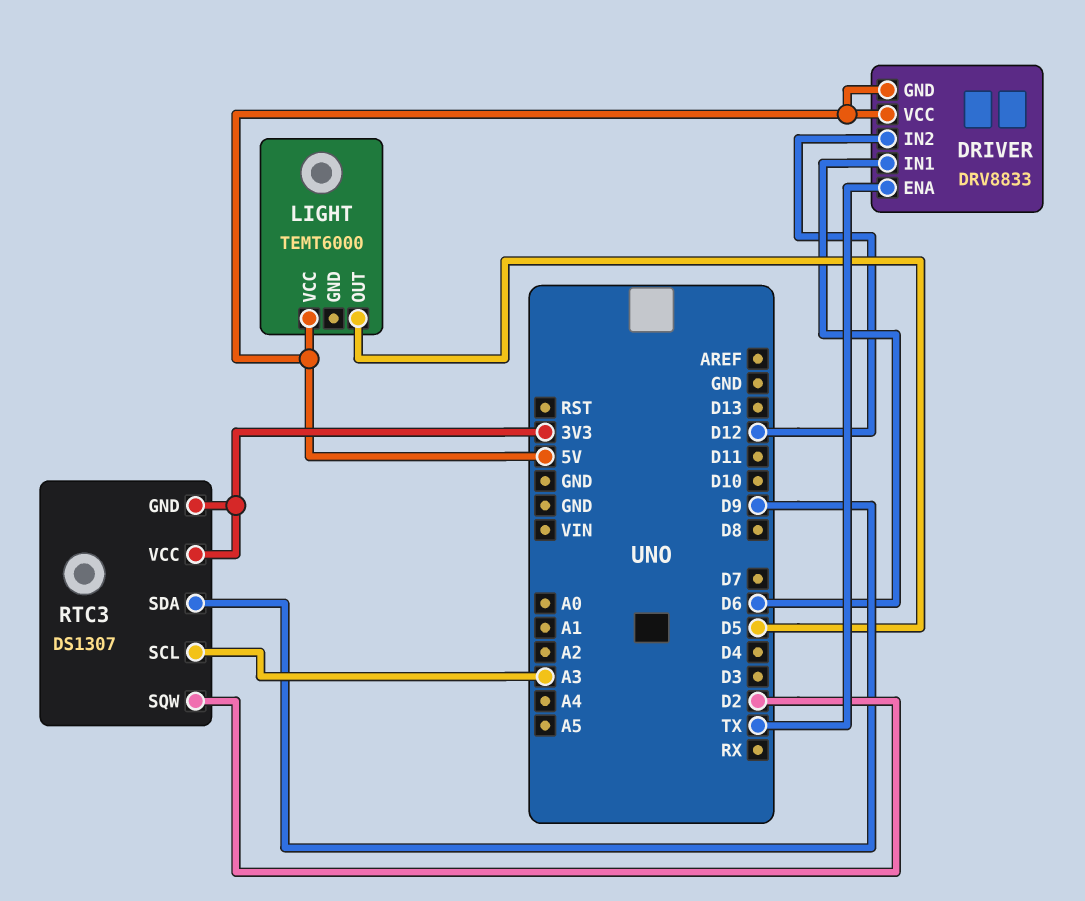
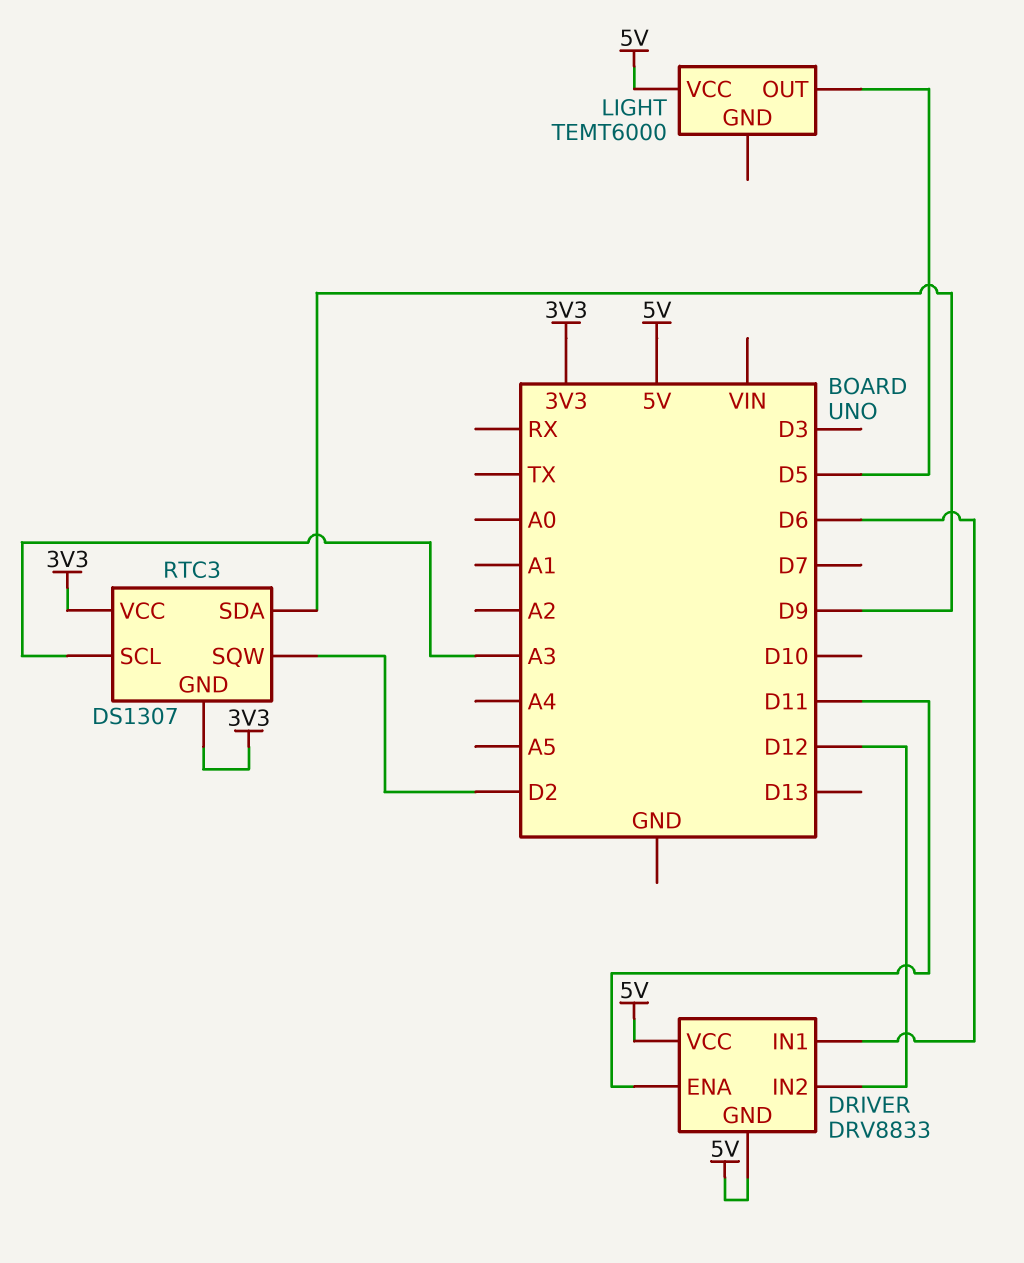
DRIVER pin ENA: TX -> D11

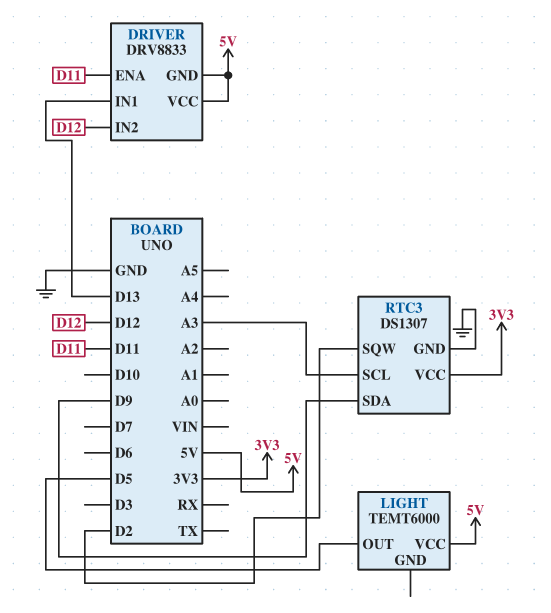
DRIVER pin IN1: D6 -> D13
RTC3 pin GND: 3V3 -> GND

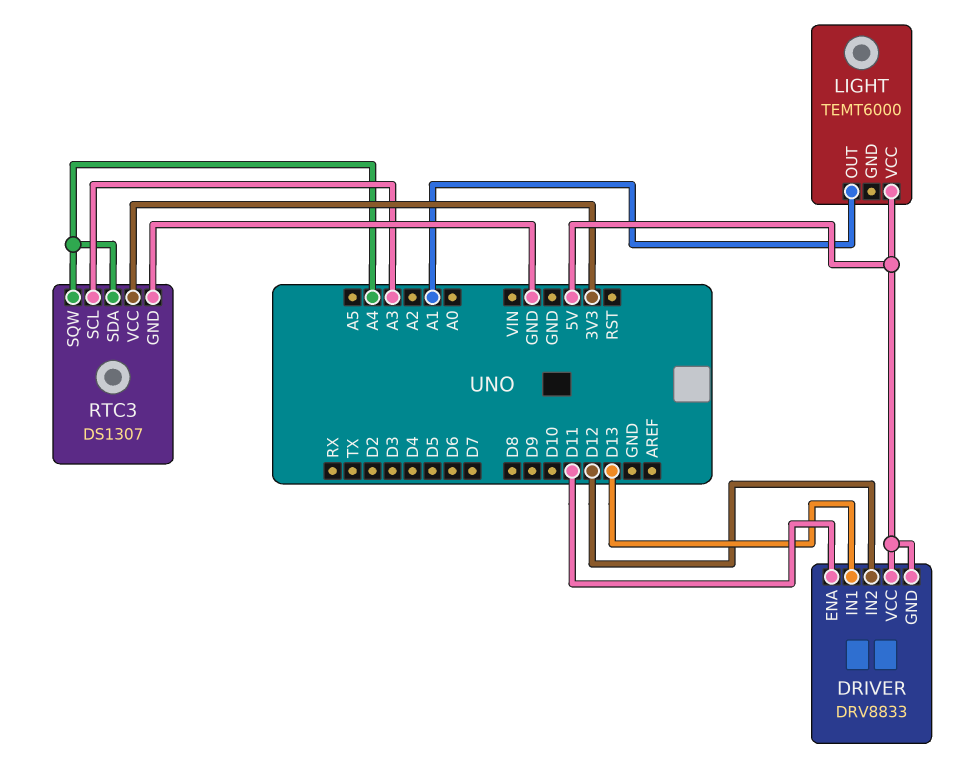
LIGHT pin OUT: D5 -> A1
RTC3 pin SDA: D9 -> A4
RTC3 pin SQW: D2 -> A4

